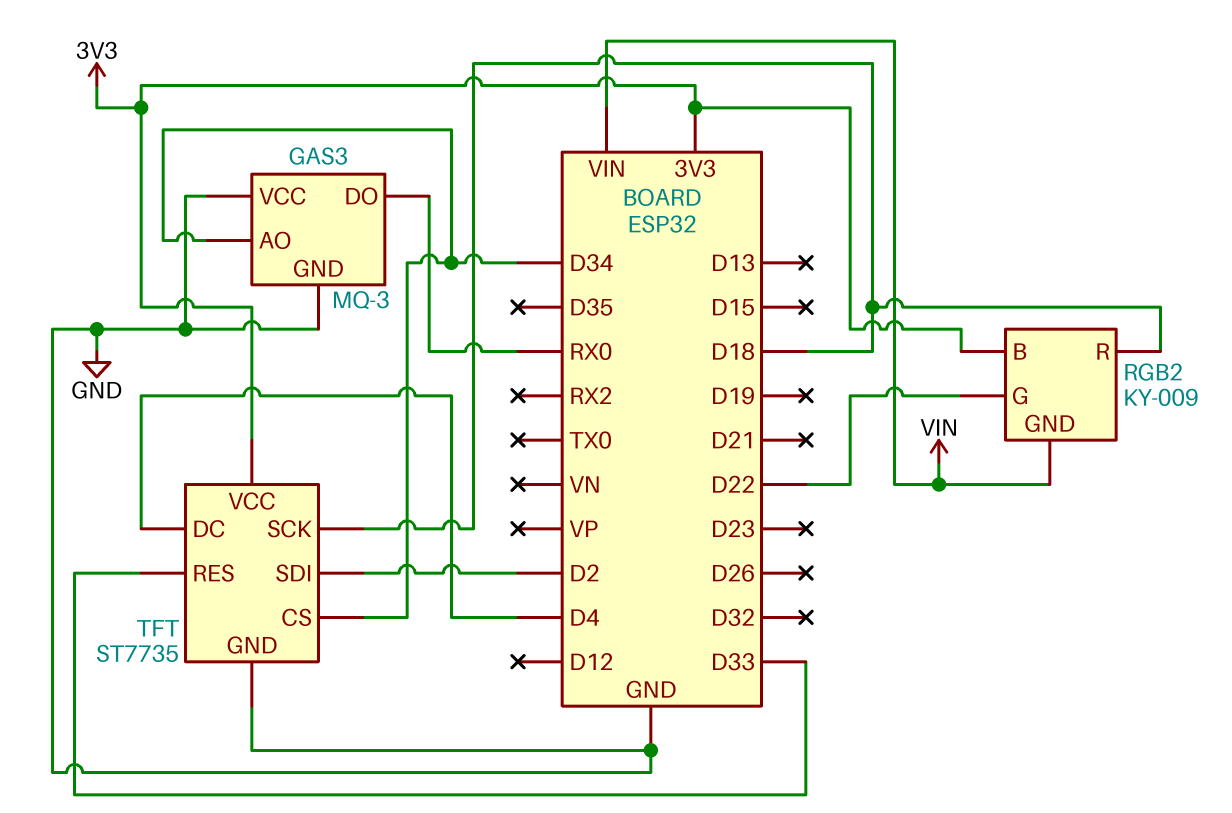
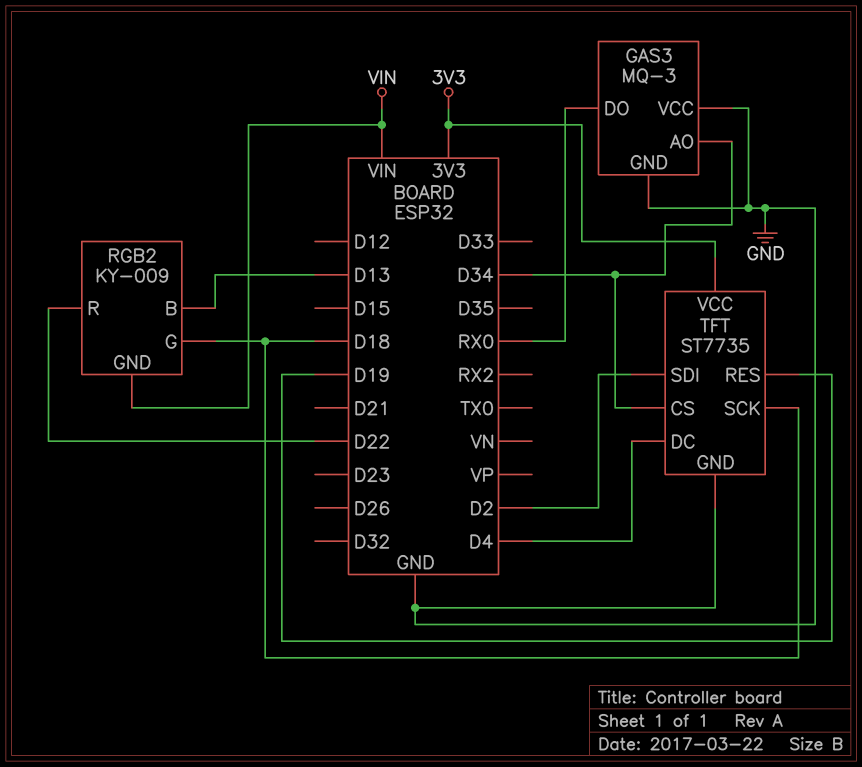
RGB2 pin B: 3V3 -> D13
RGB2 pin G: D22 -> D18
RGB2 pin R: D18 -> D22
TFT pin RES: D33 -> D19

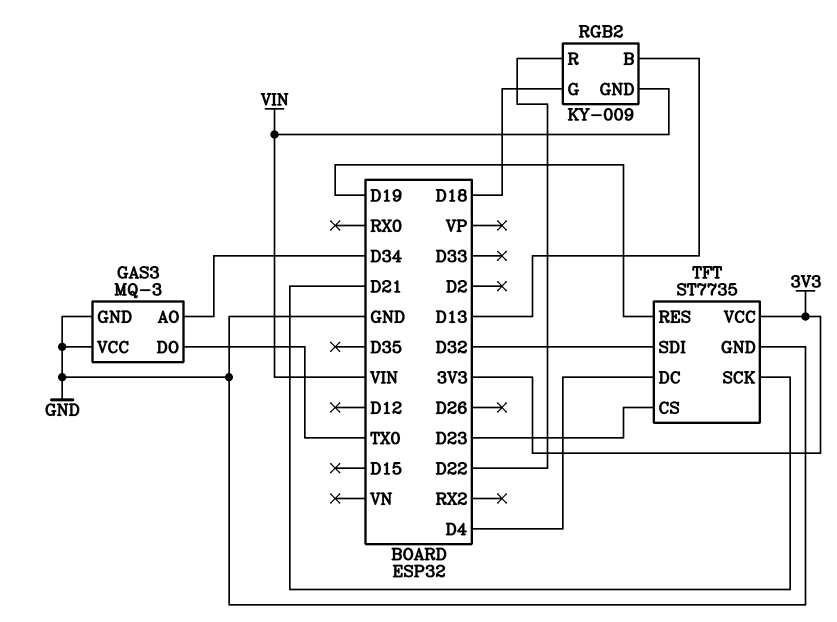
GAS3 pin DO: RX0 -> TX0
TFT pin CS: D34 -> D23
TFT pin SCK: D18 -> D21
TFT pin SDI: D2 -> D32

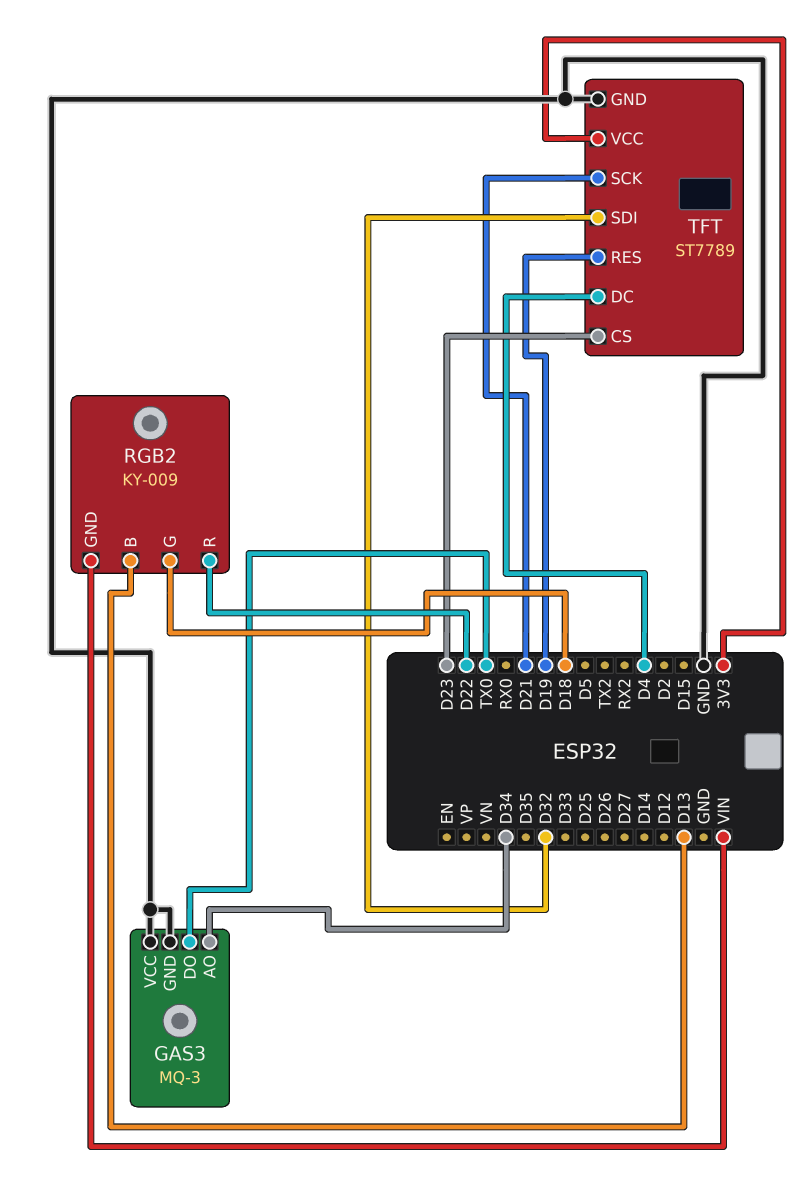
TFT: ST7735 -> ST7789

